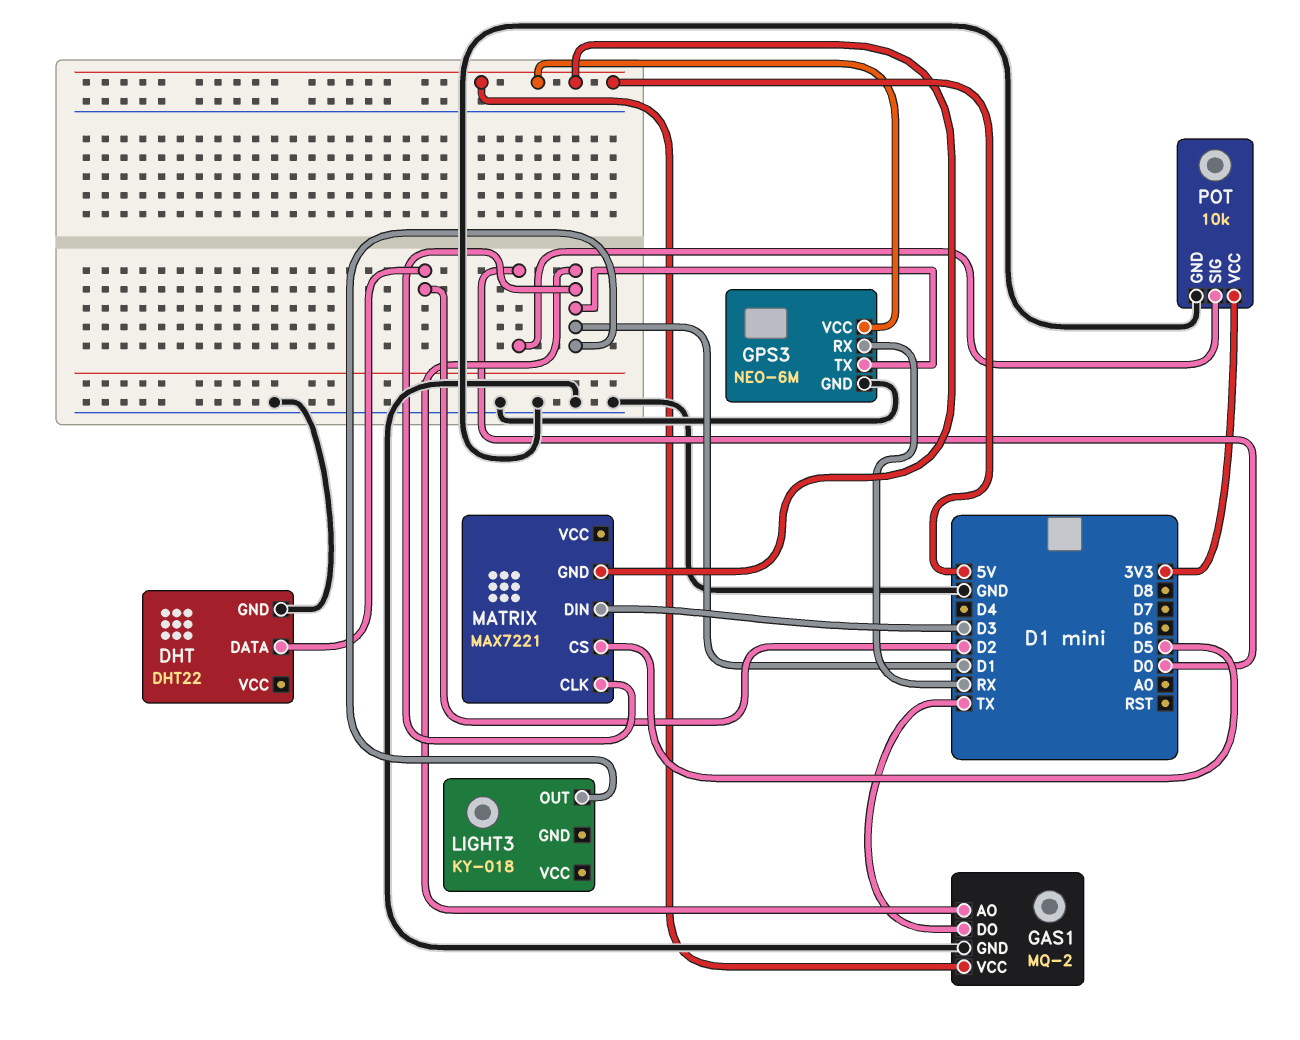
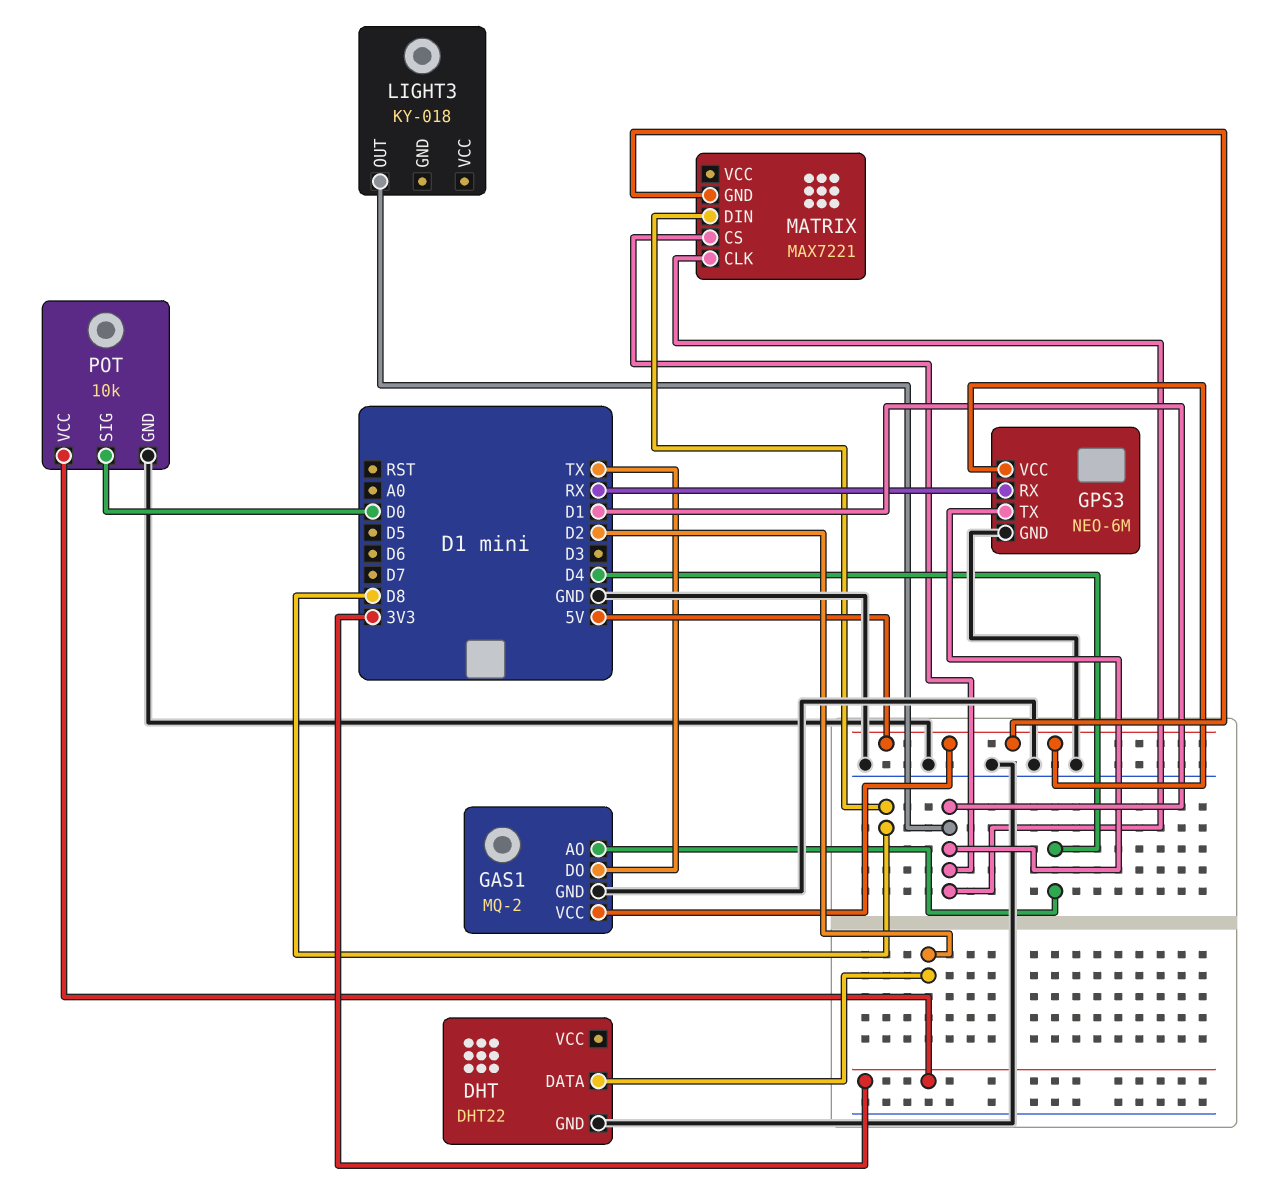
GAS1 pin AO: D1 -> D4
MATRIX pin CS: D5 -> D1
MATRIX pin DIN: D3 -> D8

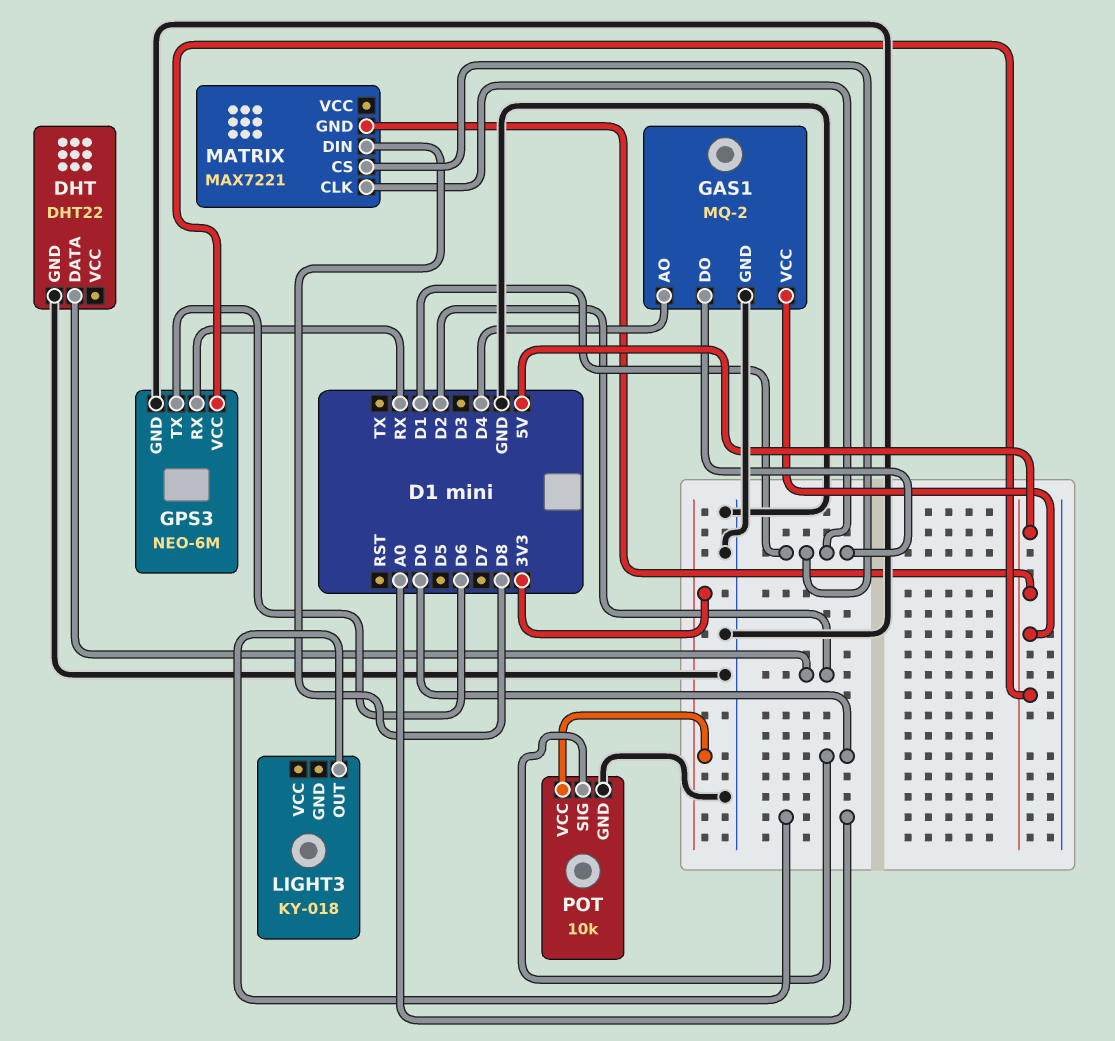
GAS1 pin DO: TX -> D1
GPS3 pin TX: D1 -> D6
LIGHT3 pin OUT: D1 -> A0

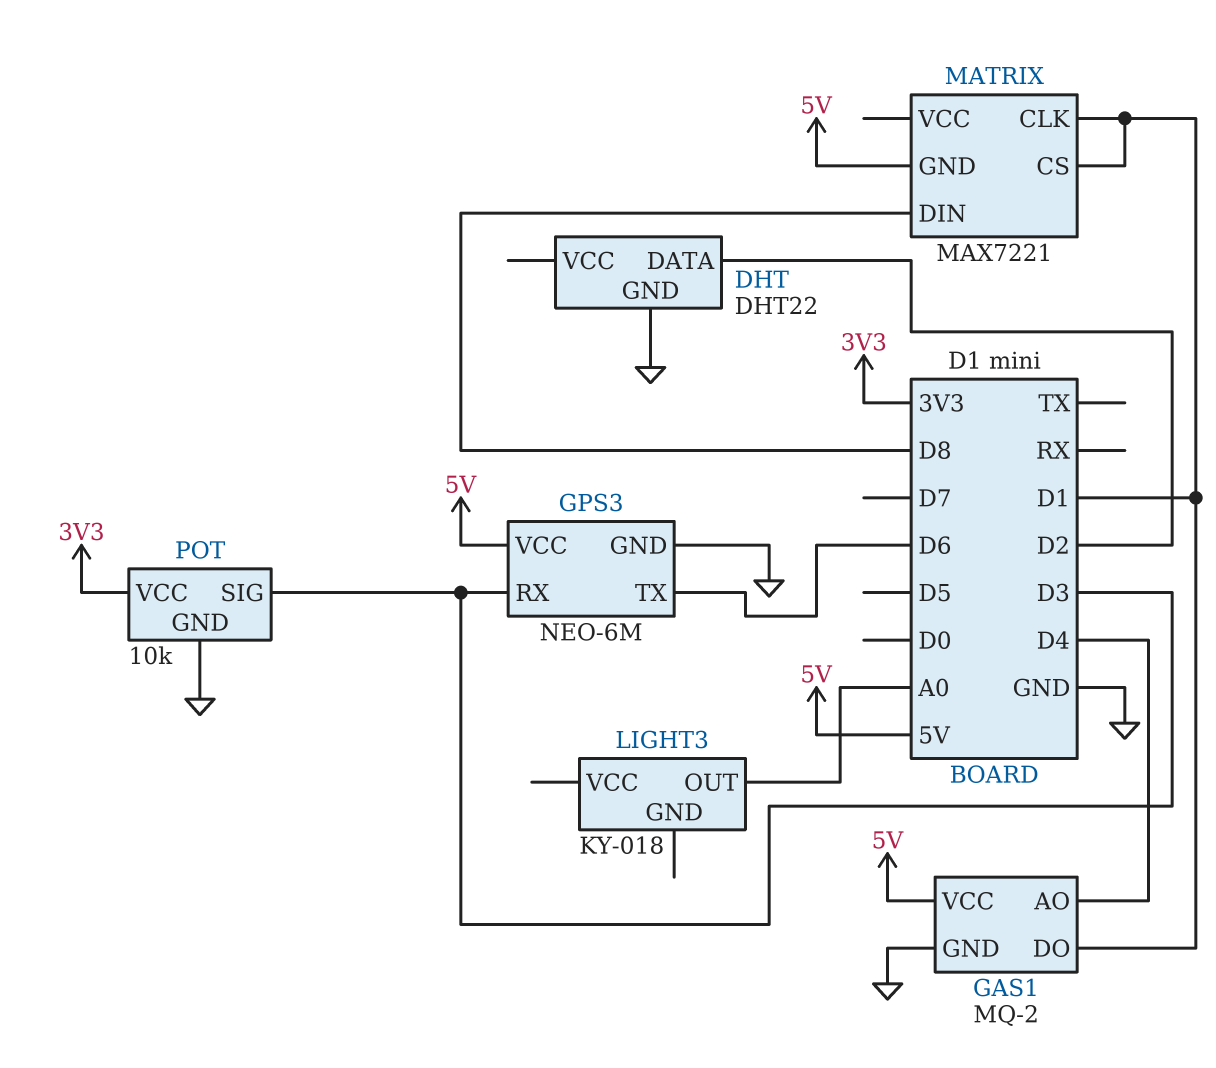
GPS3 pin RX: RX -> D3
POT pin SIG: D0 -> D3

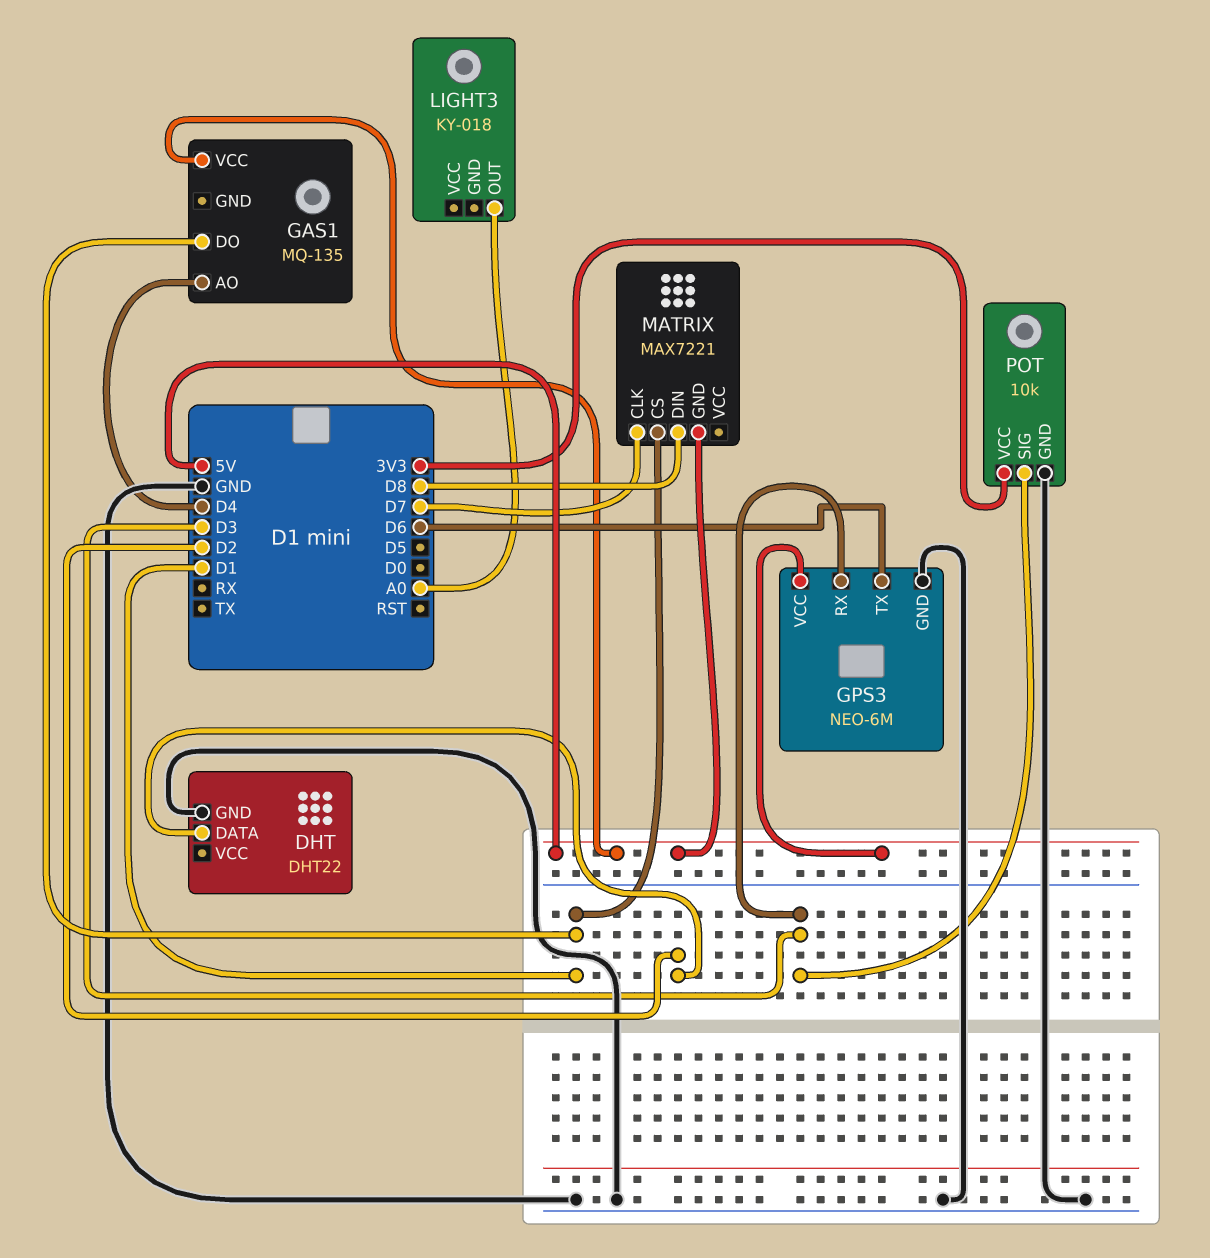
GAS1: MQ-2 -> MQ-135
GAS1 pin GND: GND -> none
MATRIX pin CLK: D1 -> D7

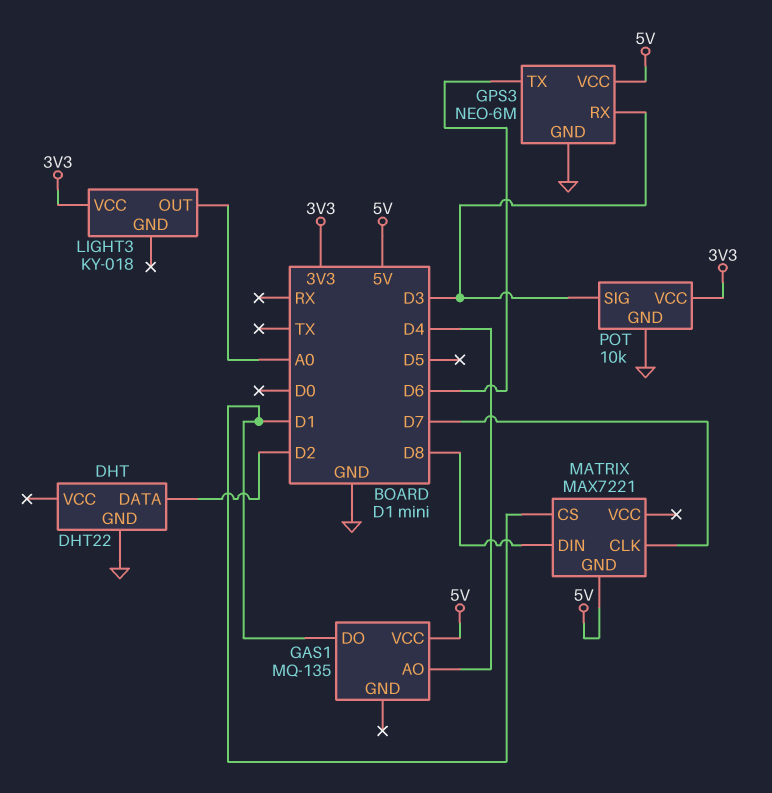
LIGHT3 pin VCC: none -> 3V3

